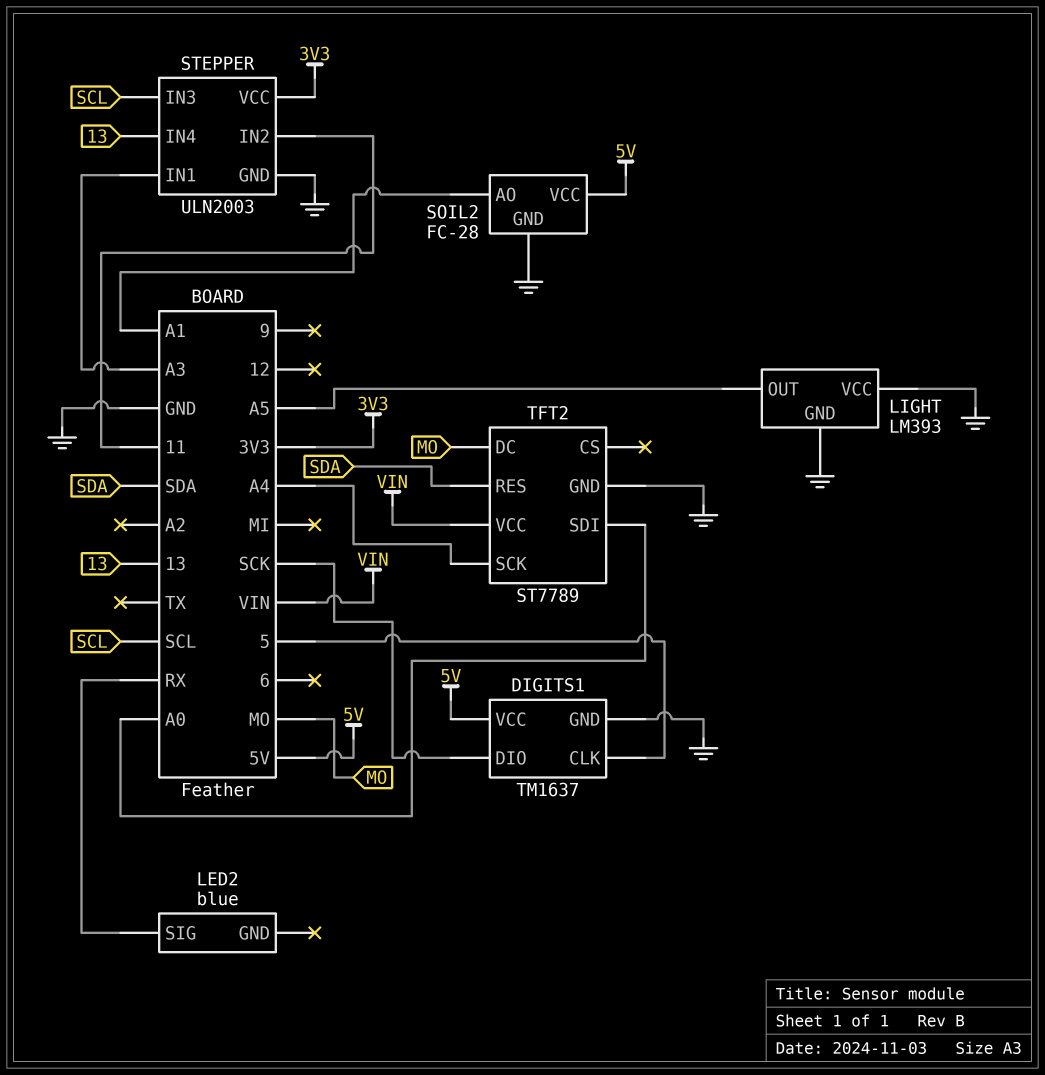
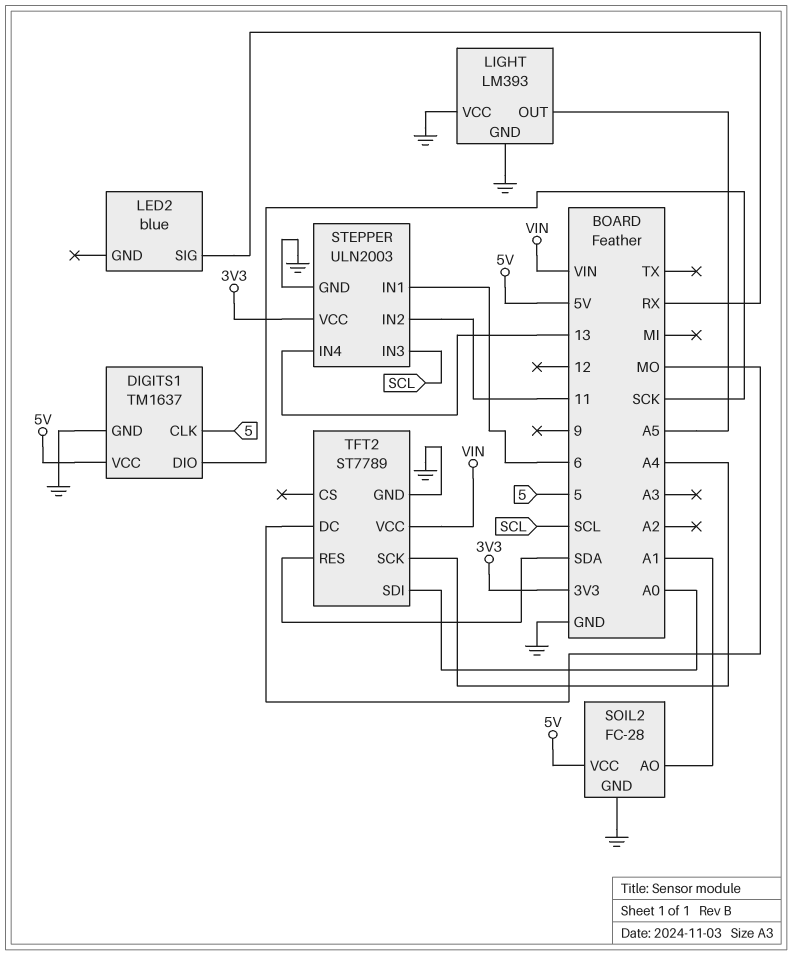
STEPPER pin IN1: A3 -> 6

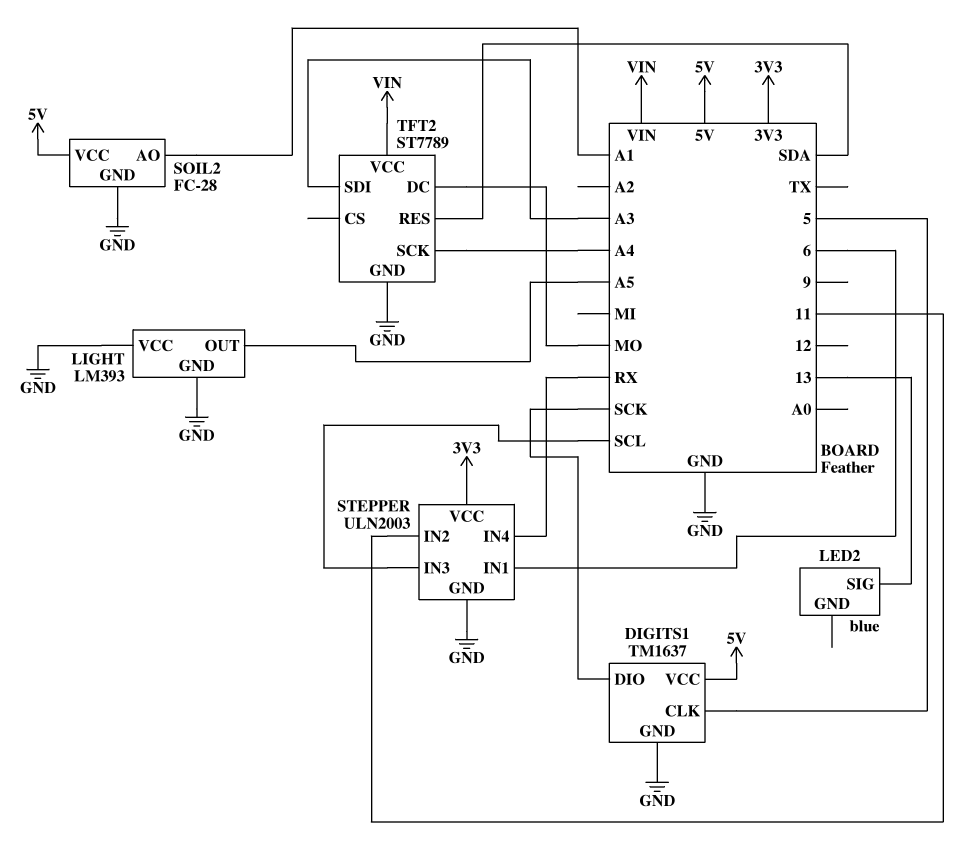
LED2 pin SIG: RX -> 13
STEPPER pin IN4: 13 -> RX
TFT2 pin SDI: A0 -> A3

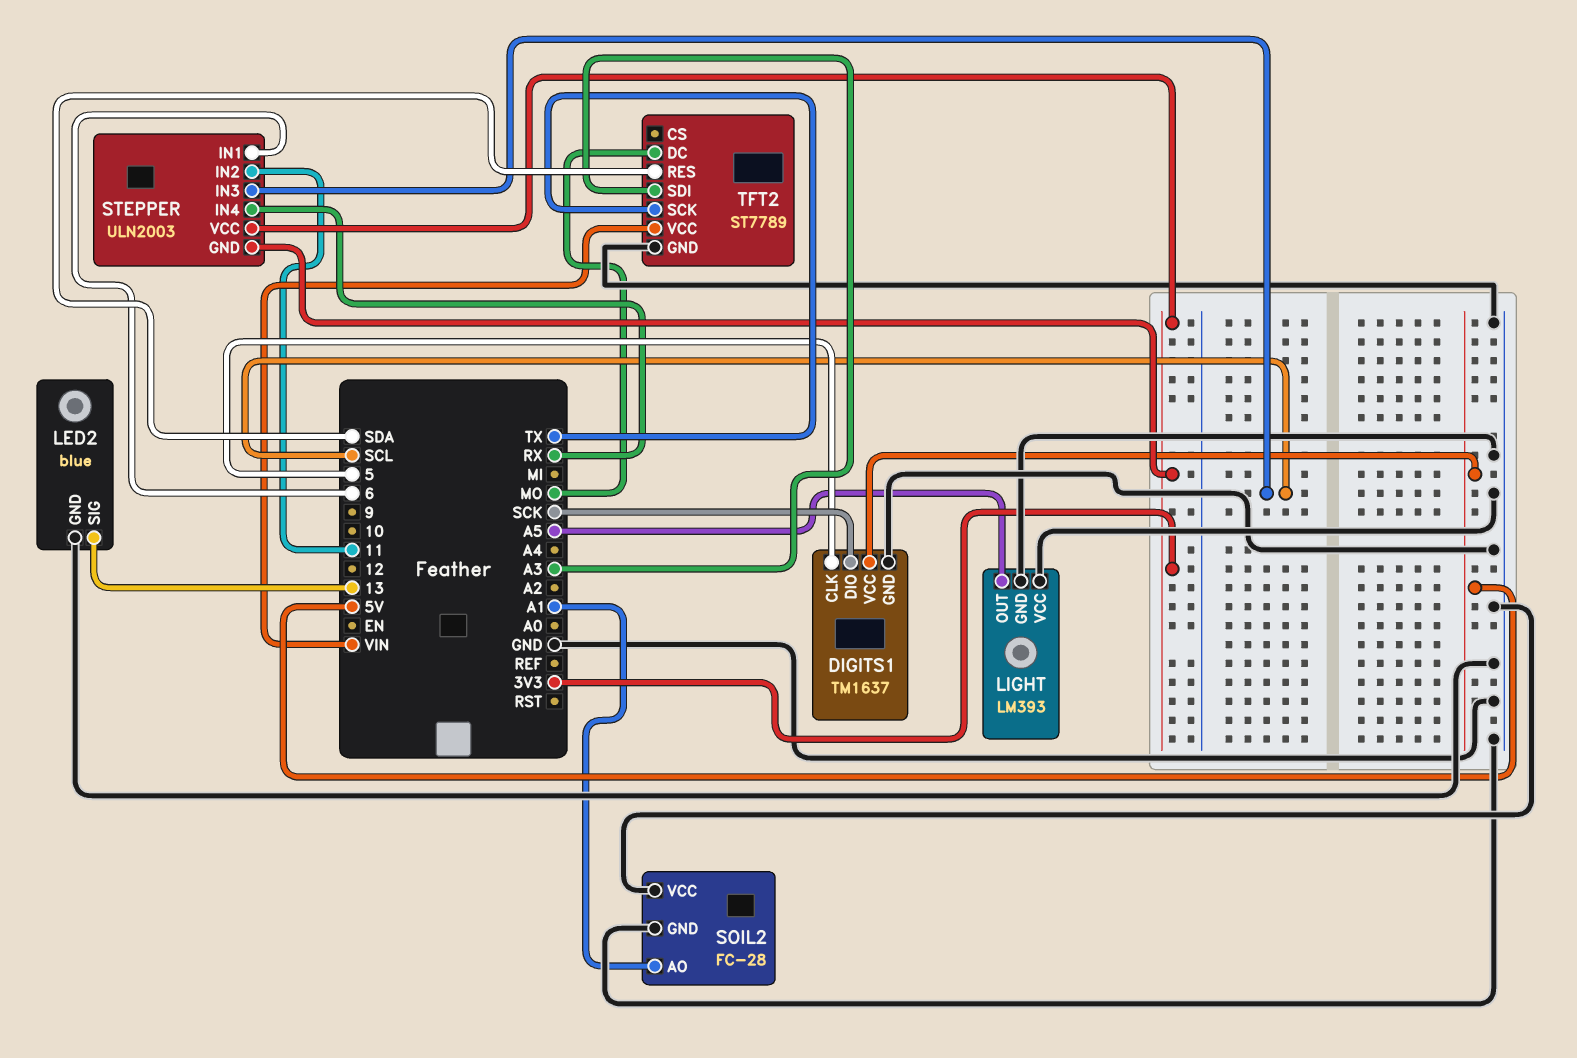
LED2 pin GND: none -> GND
SOIL2 pin VCC: 5V -> GND
STEPPER pin GND: GND -> 3V3
TFT2 pin SCK: A4 -> TX

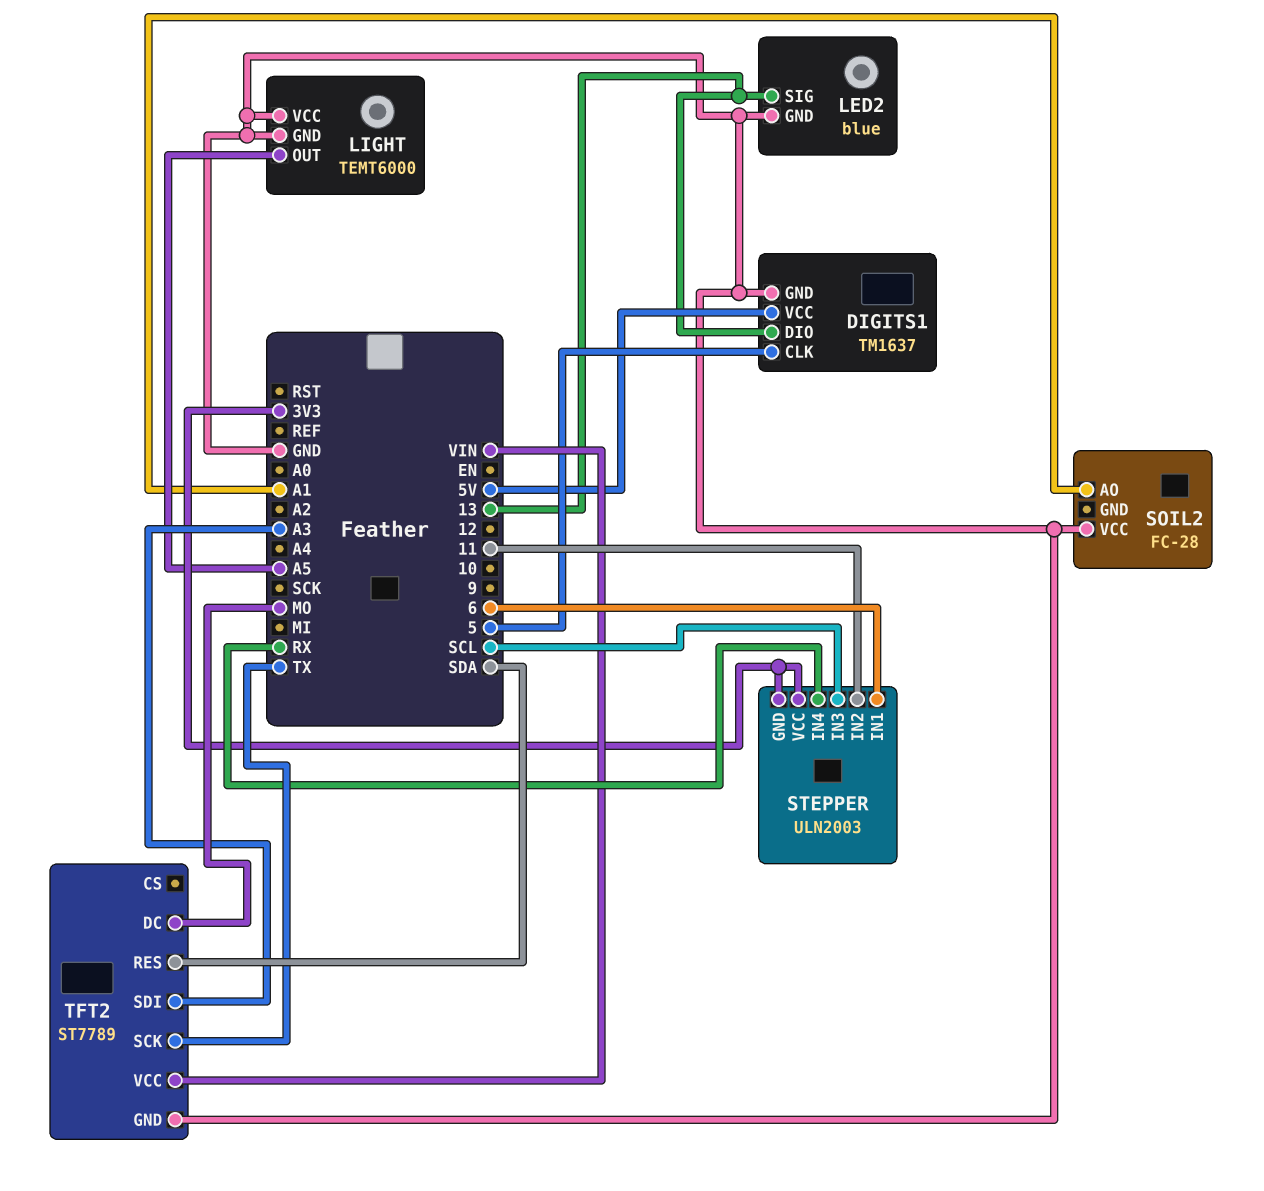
DIGITS1 pin DIO: SCK -> 13
LIGHT: LM393 -> TEMT6000
SOIL2 pin GND: GND -> none

